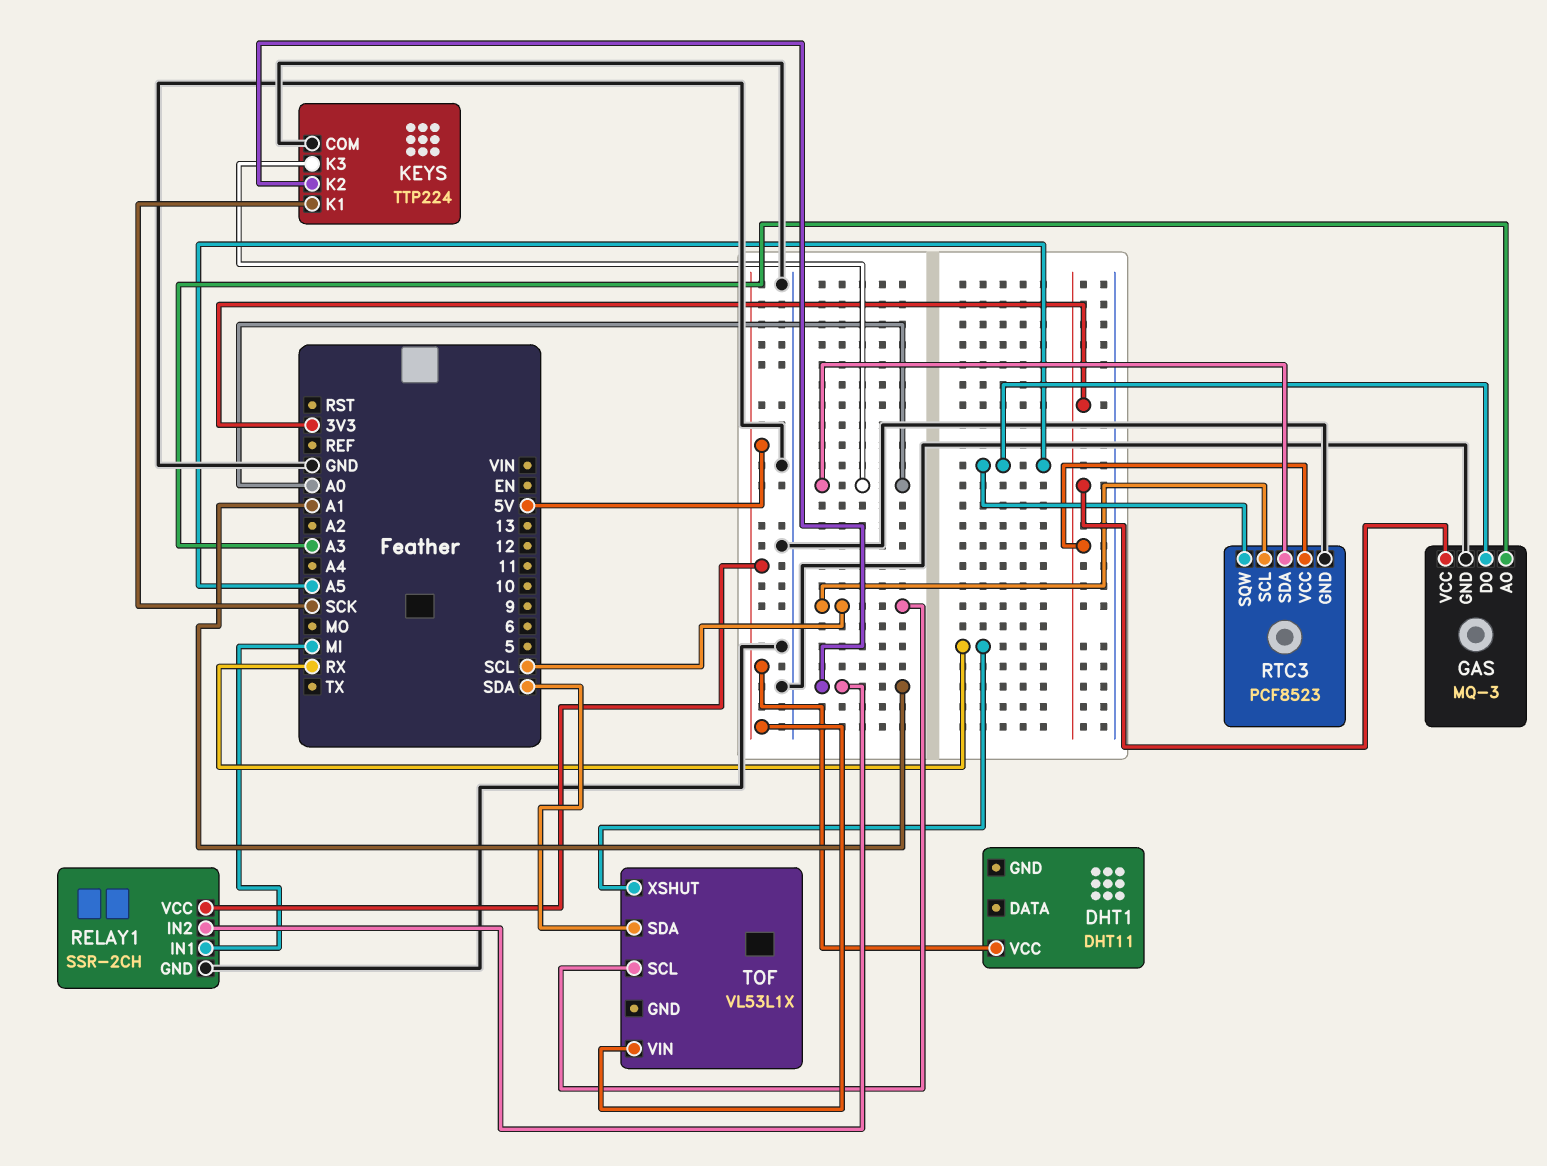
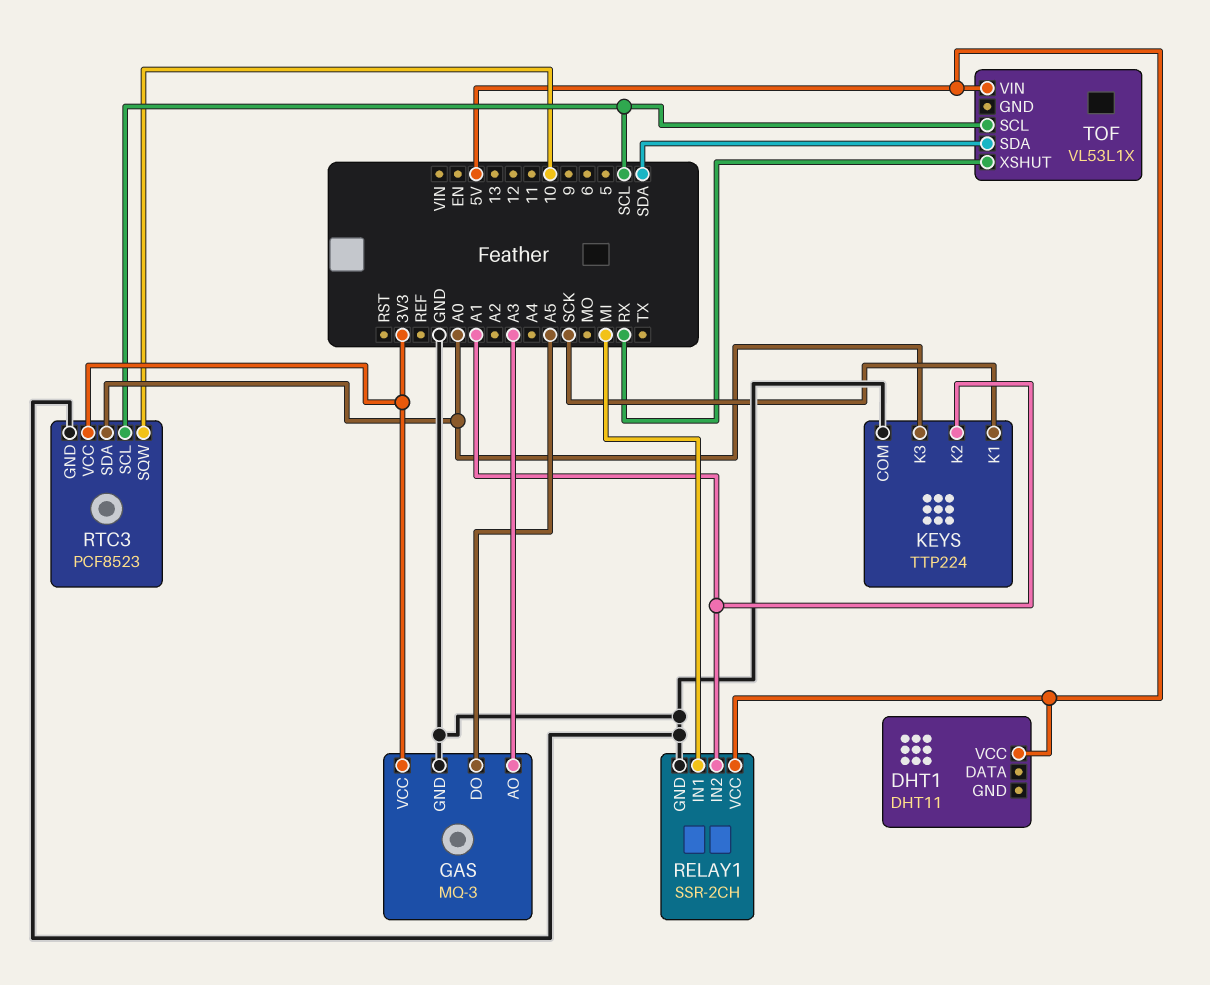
RTC3 pin SQW: A5 -> 10

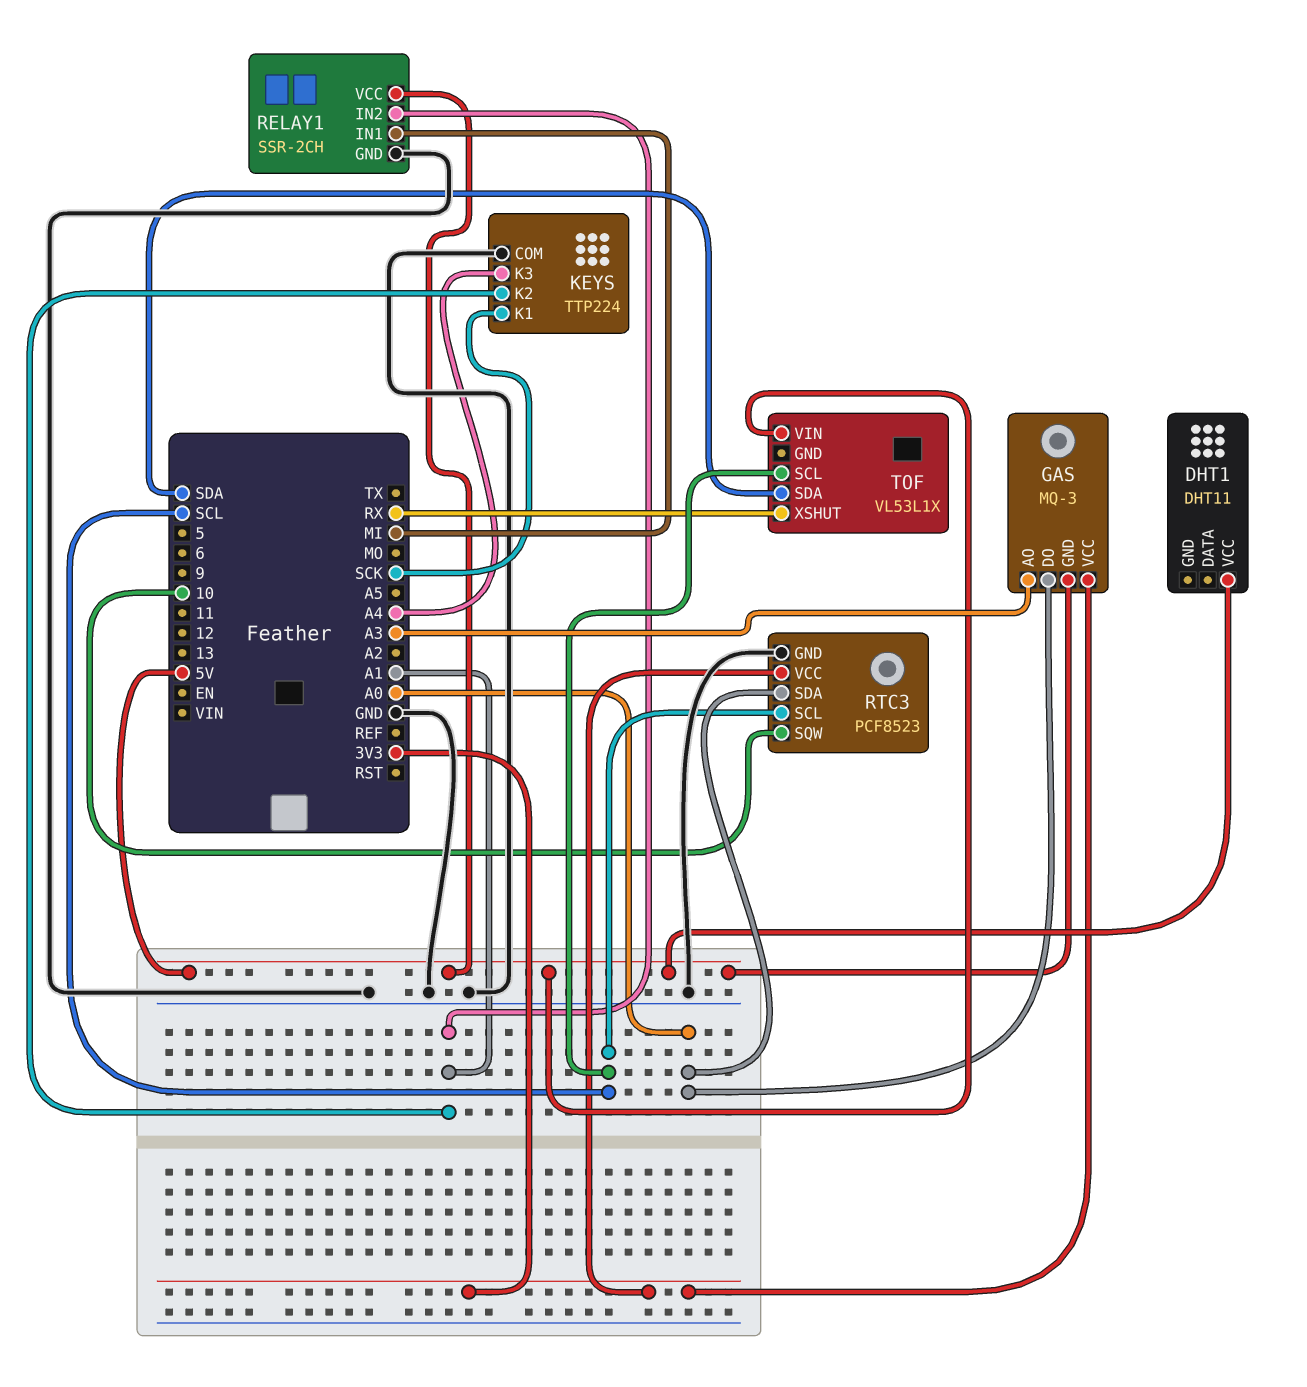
GAS pin DO: A5 -> A0
GAS pin GND: GND -> 5V
KEYS pin K3: A0 -> A4

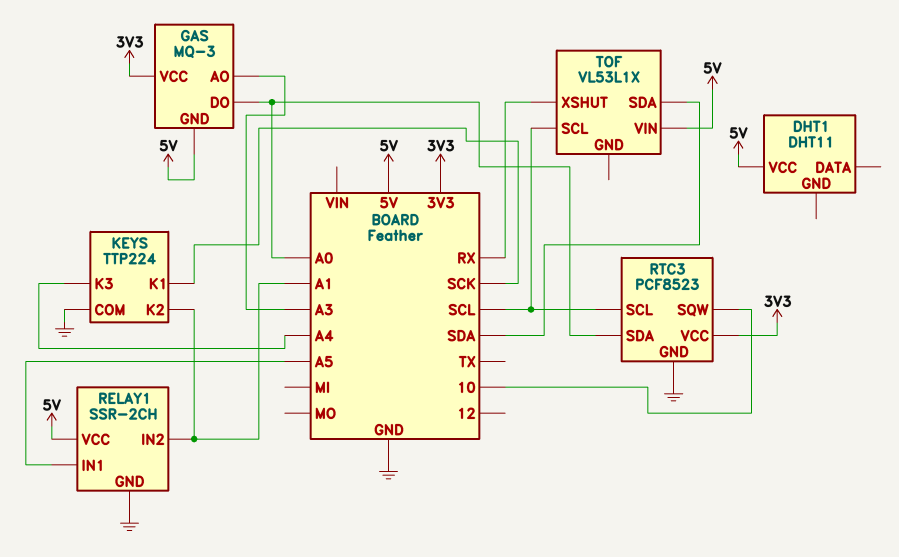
RELAY1 pin IN1: MI -> A5

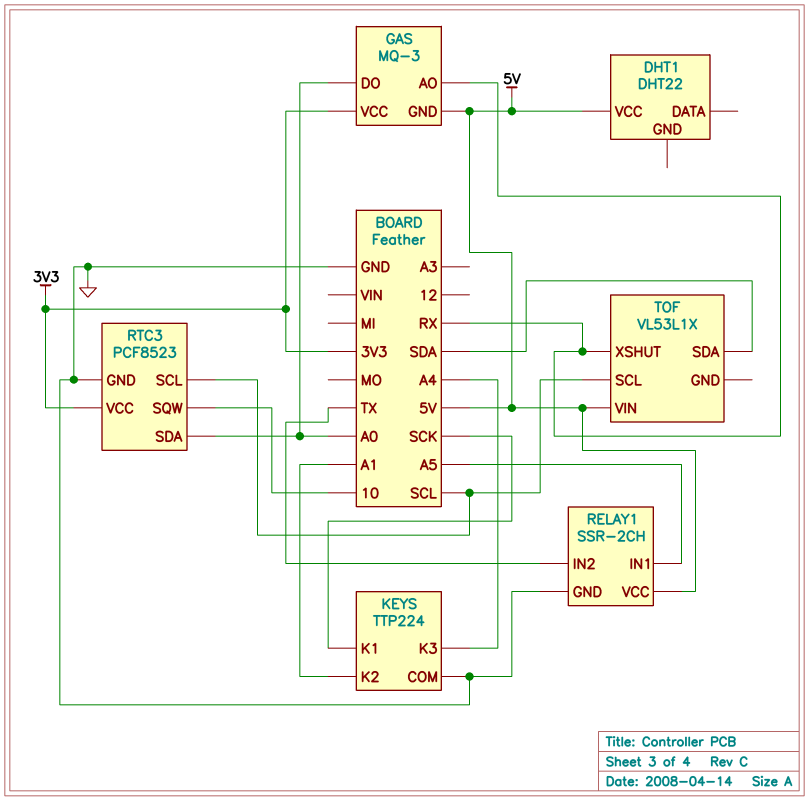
DHT1: DHT11 -> DHT22
GAS pin AO: A3 -> RX
RELAY1 pin IN2: A1 -> TX

